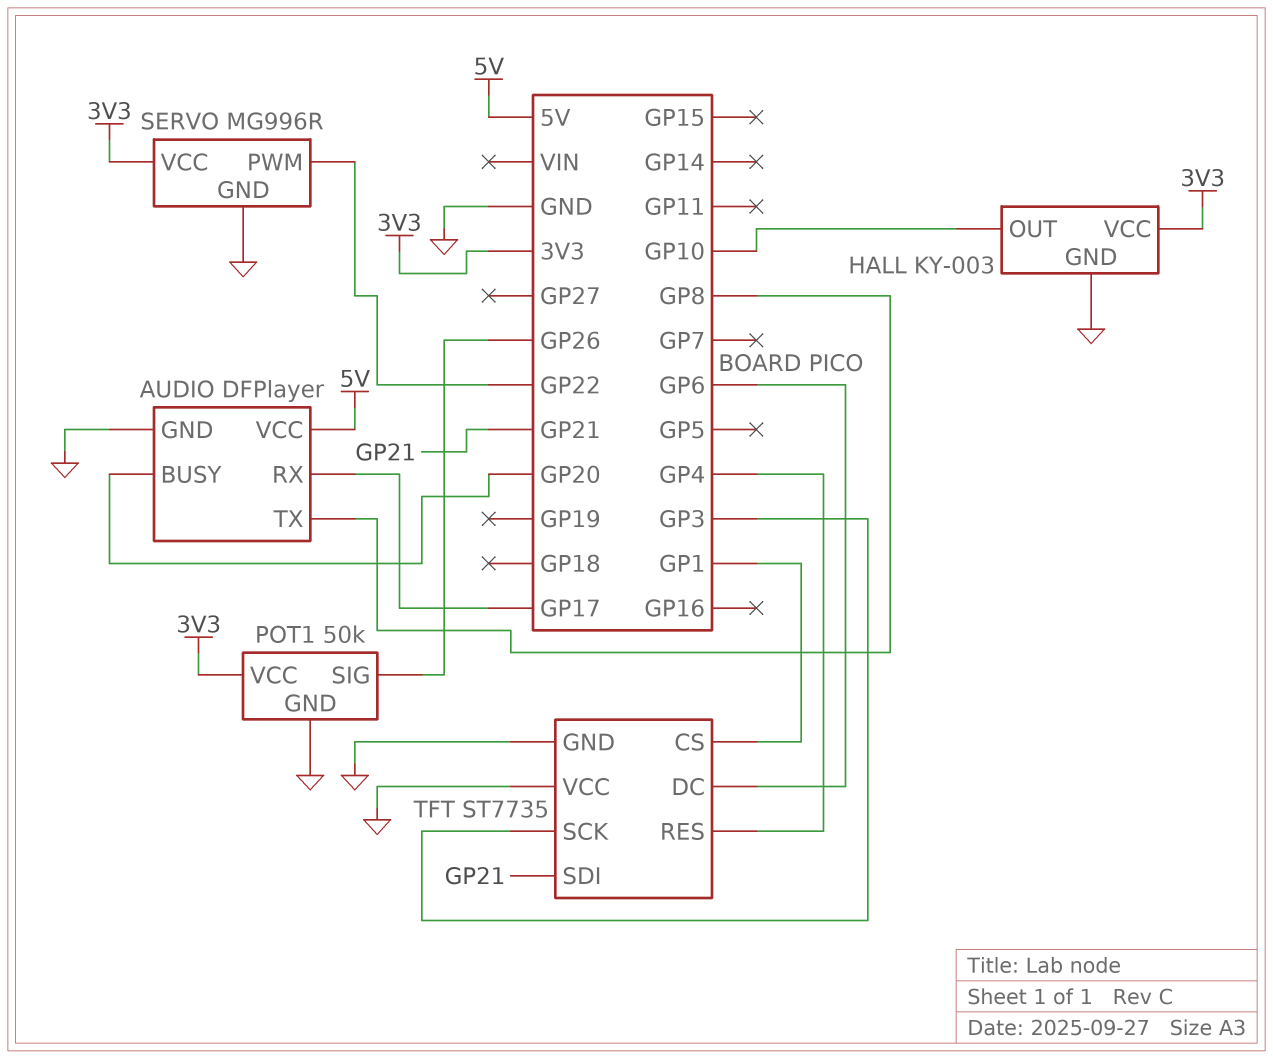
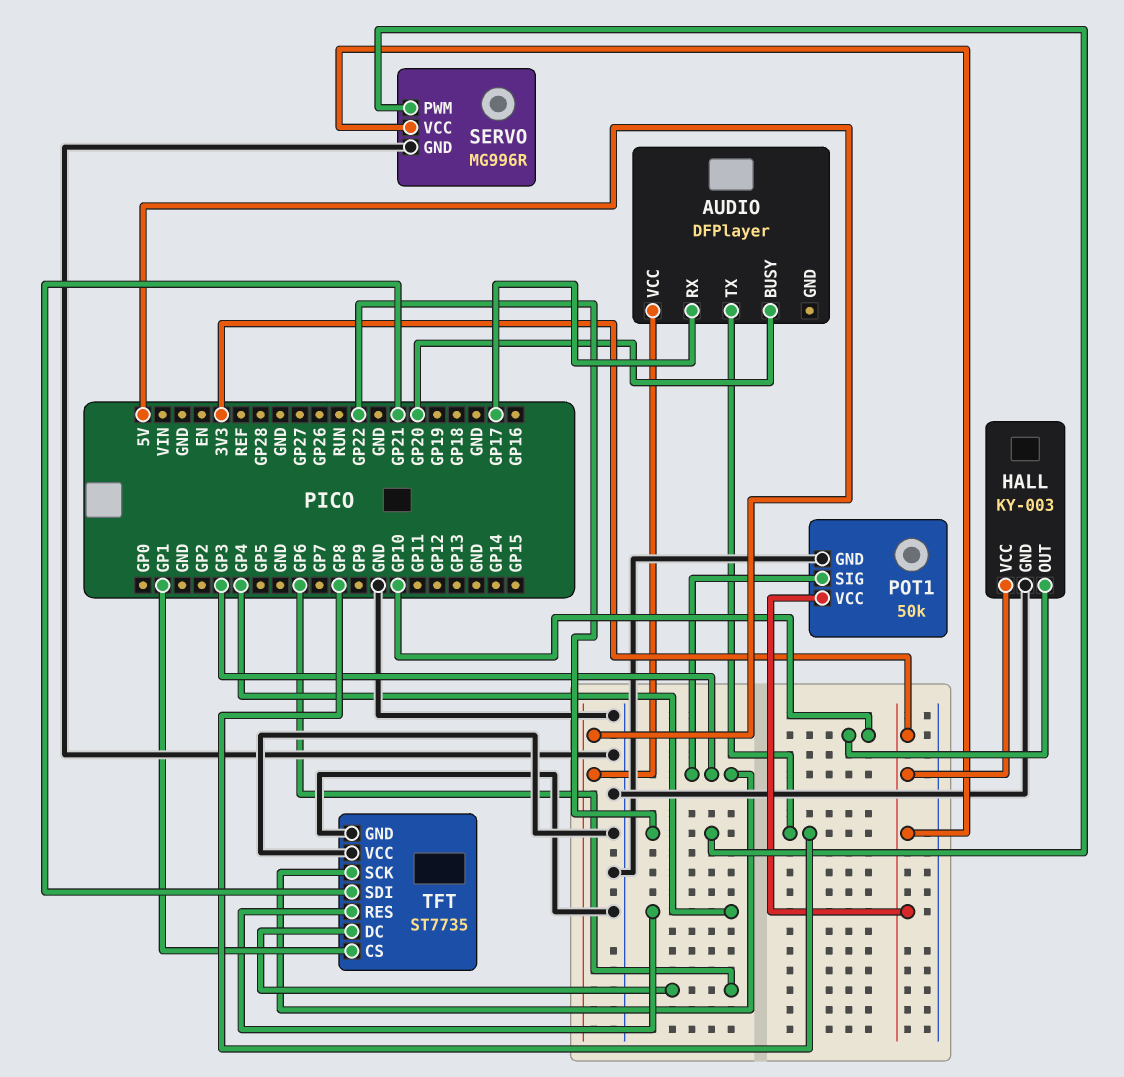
AUDIO pin GND: GND -> none
POT1 pin SIG: GP26 -> GP3

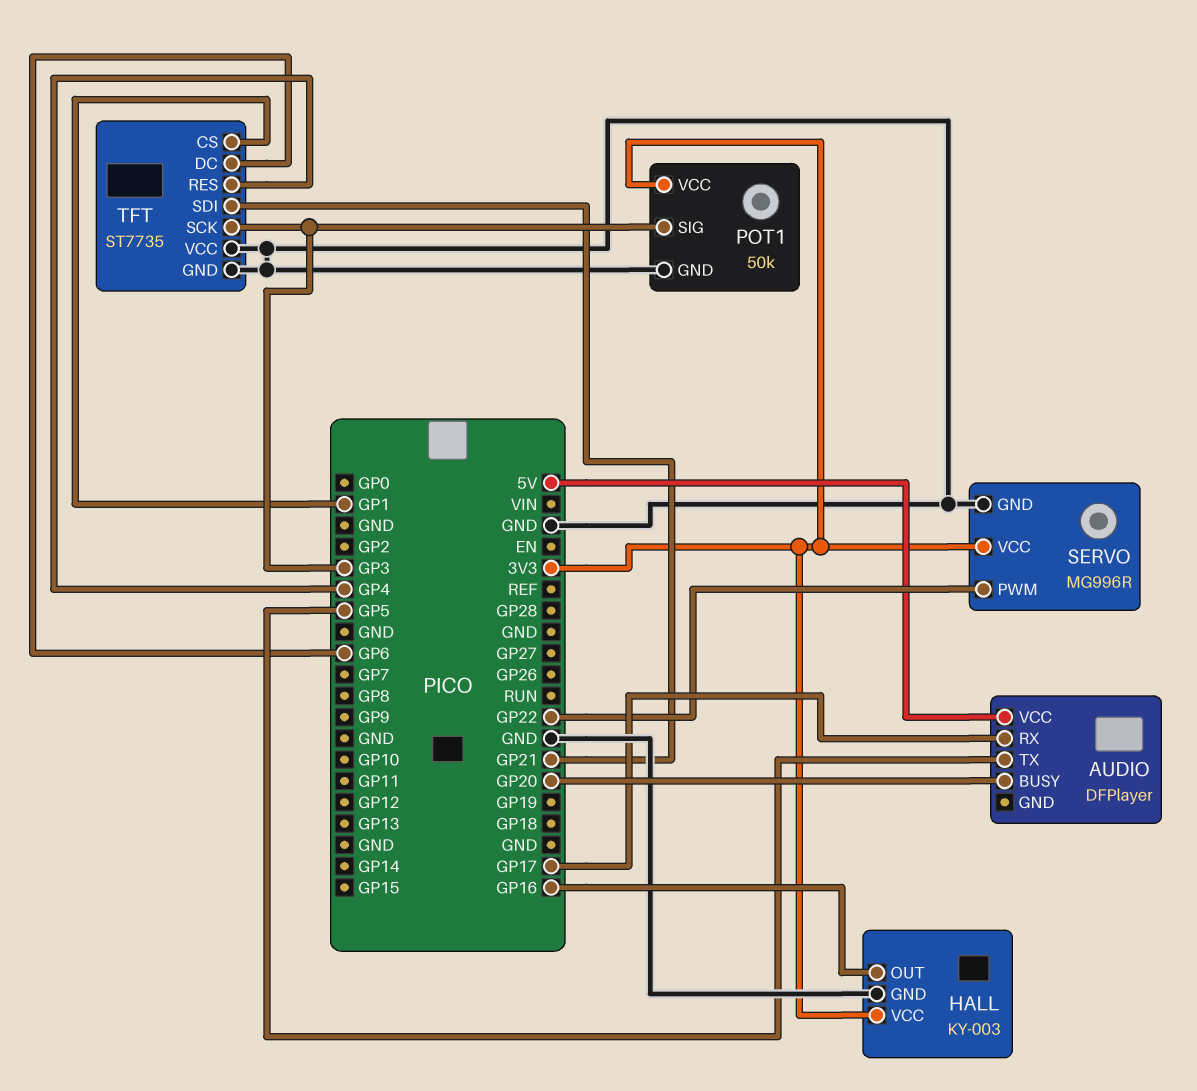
AUDIO pin TX: GP8 -> GP5
HALL pin OUT: GP10 -> GP16

